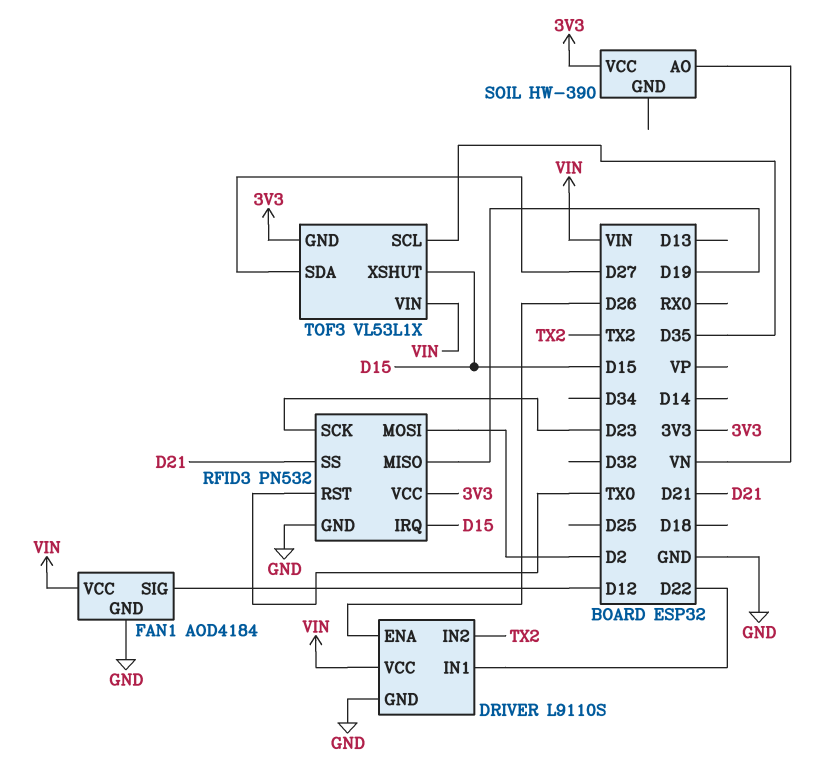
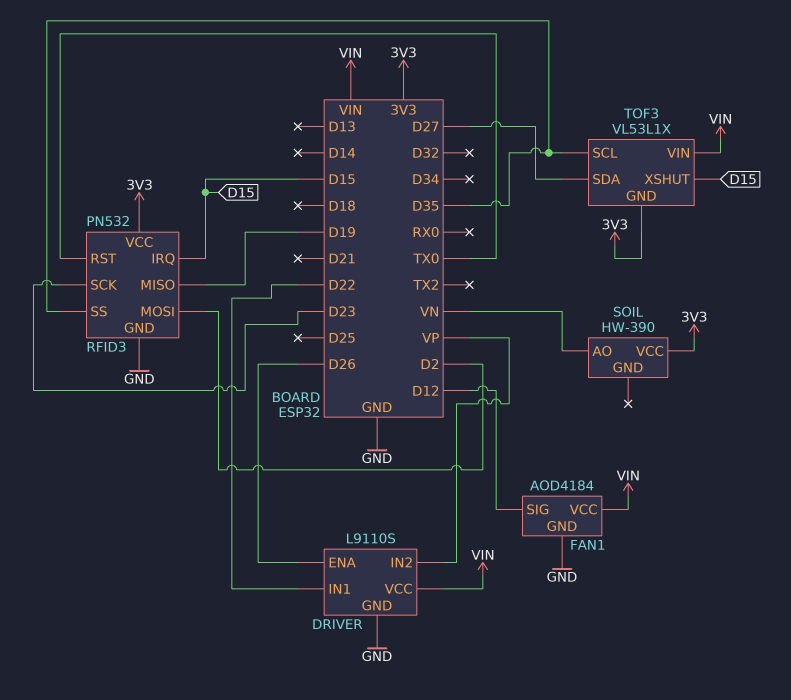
DRIVER pin IN2: TX2 -> VP
RFID3 pin SS: D21 -> D35

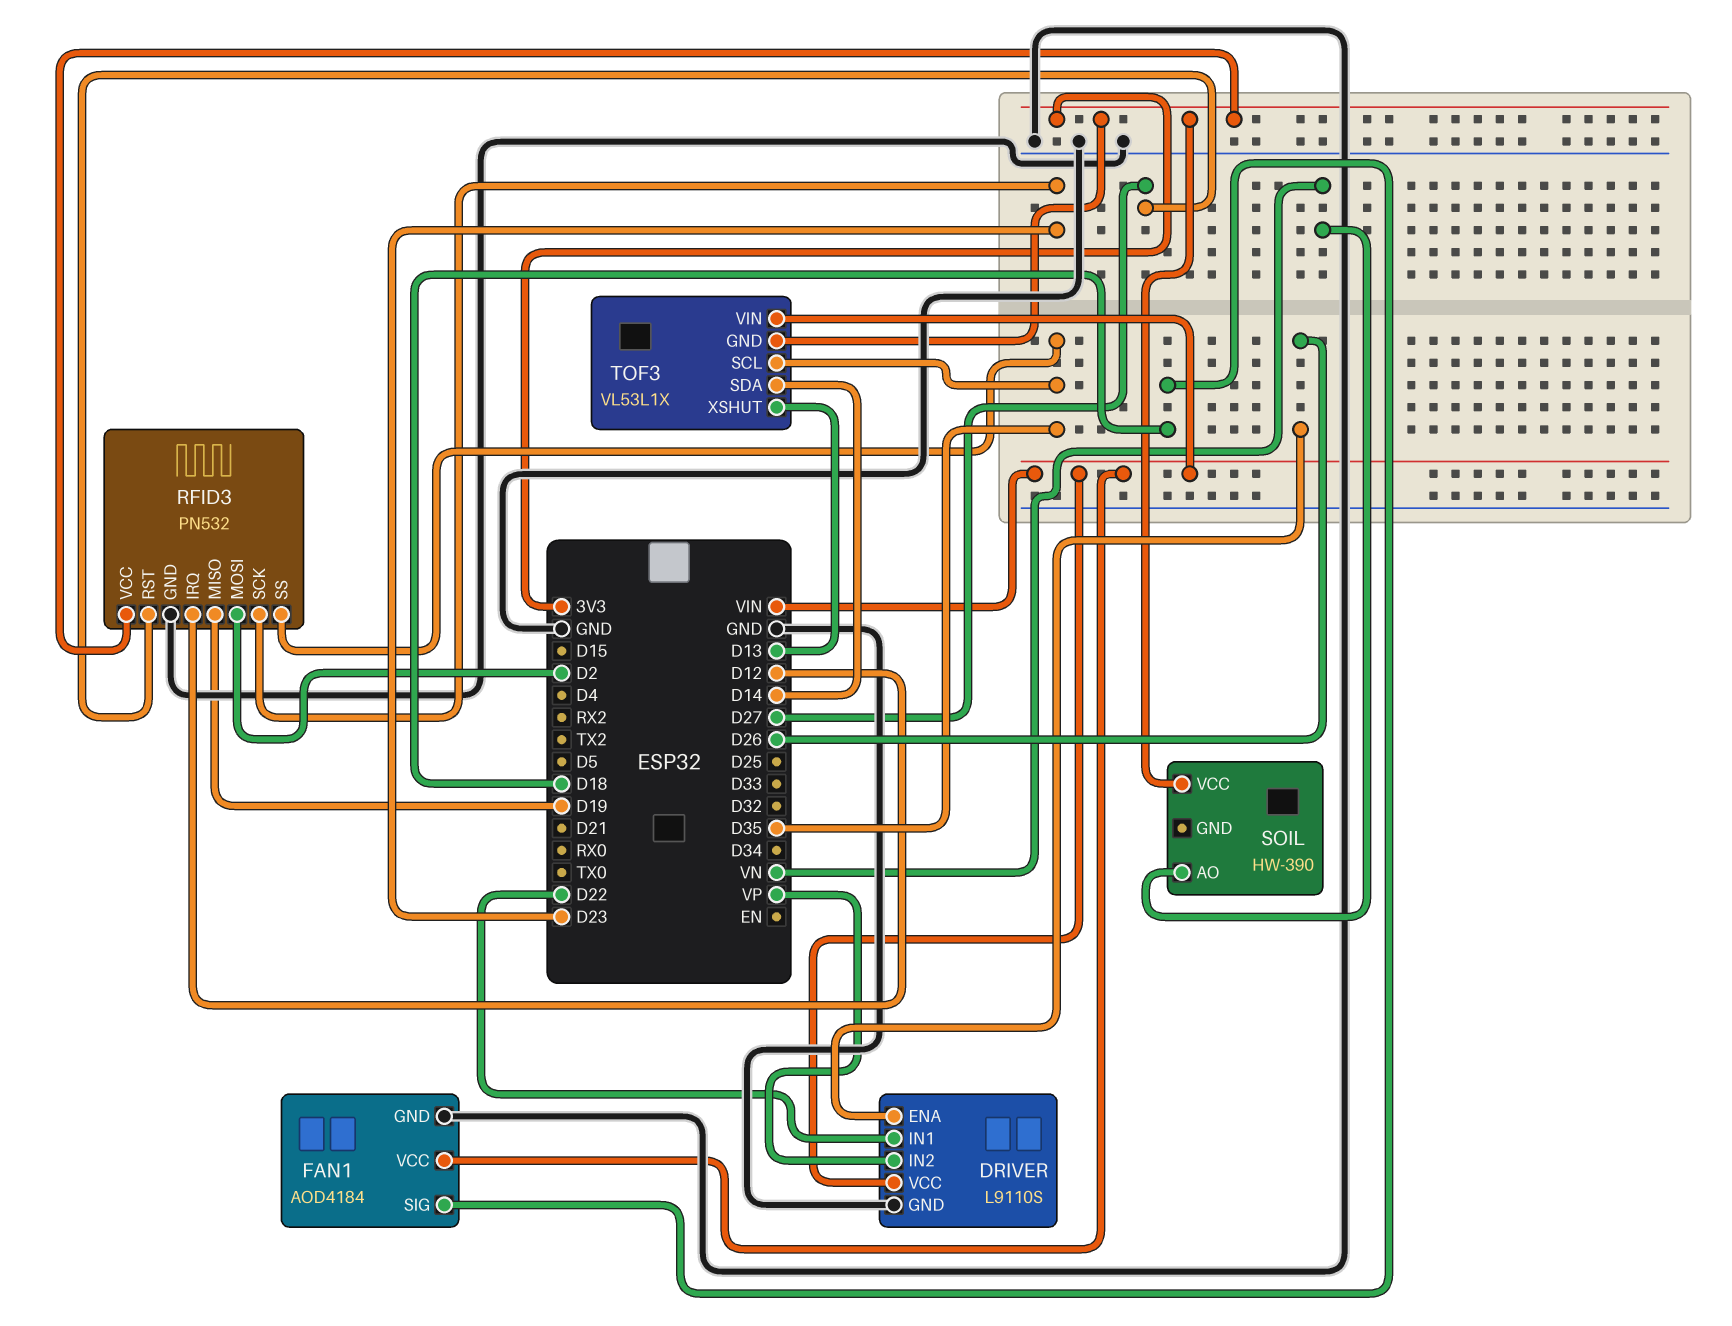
FAN1 pin SIG: D12 -> D18
RFID3 pin IRQ: D15 -> D12
RFID3 pin RST: TX0 -> D27
TOF3 pin SDA: D27 -> D14
TOF3 pin XSHUT: D15 -> D13

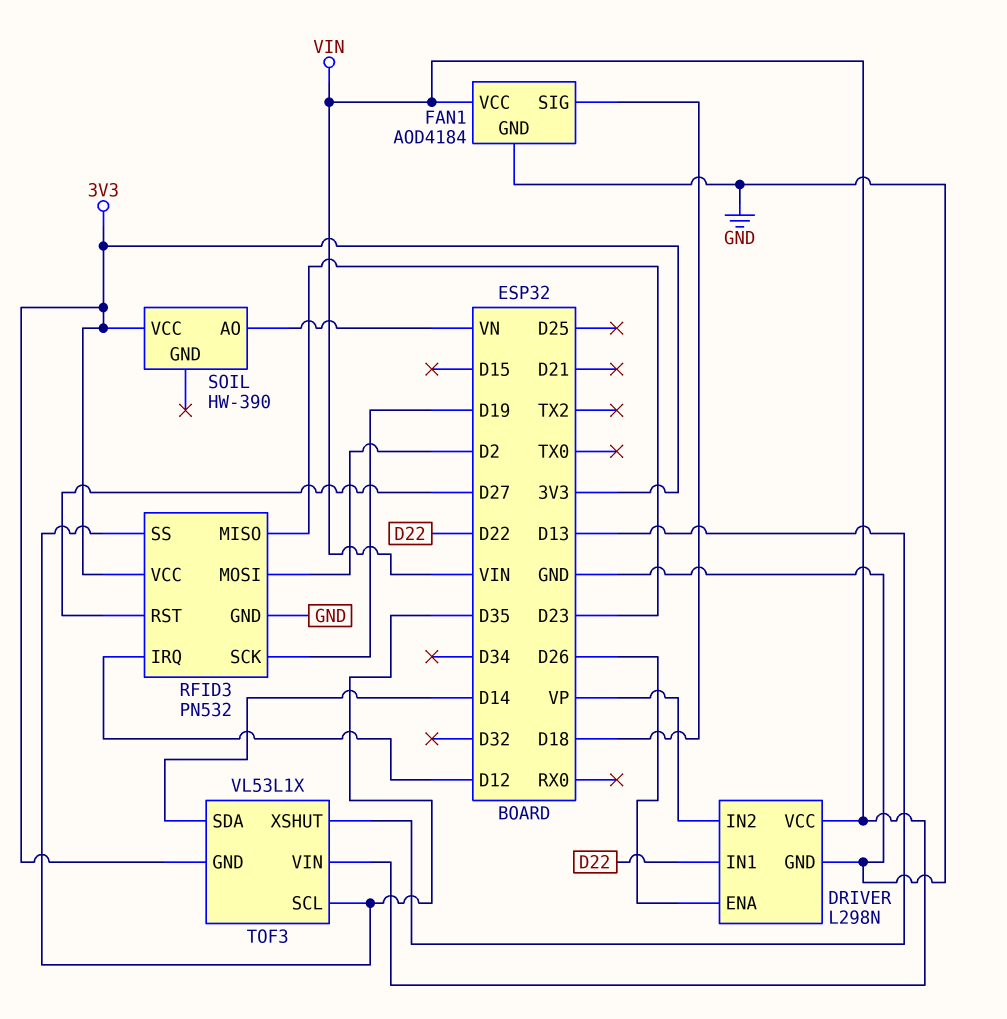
DRIVER: L9110S -> L298N
RFID3 pin MISO: D19 -> D23
RFID3 pin SCK: D23 -> D19

